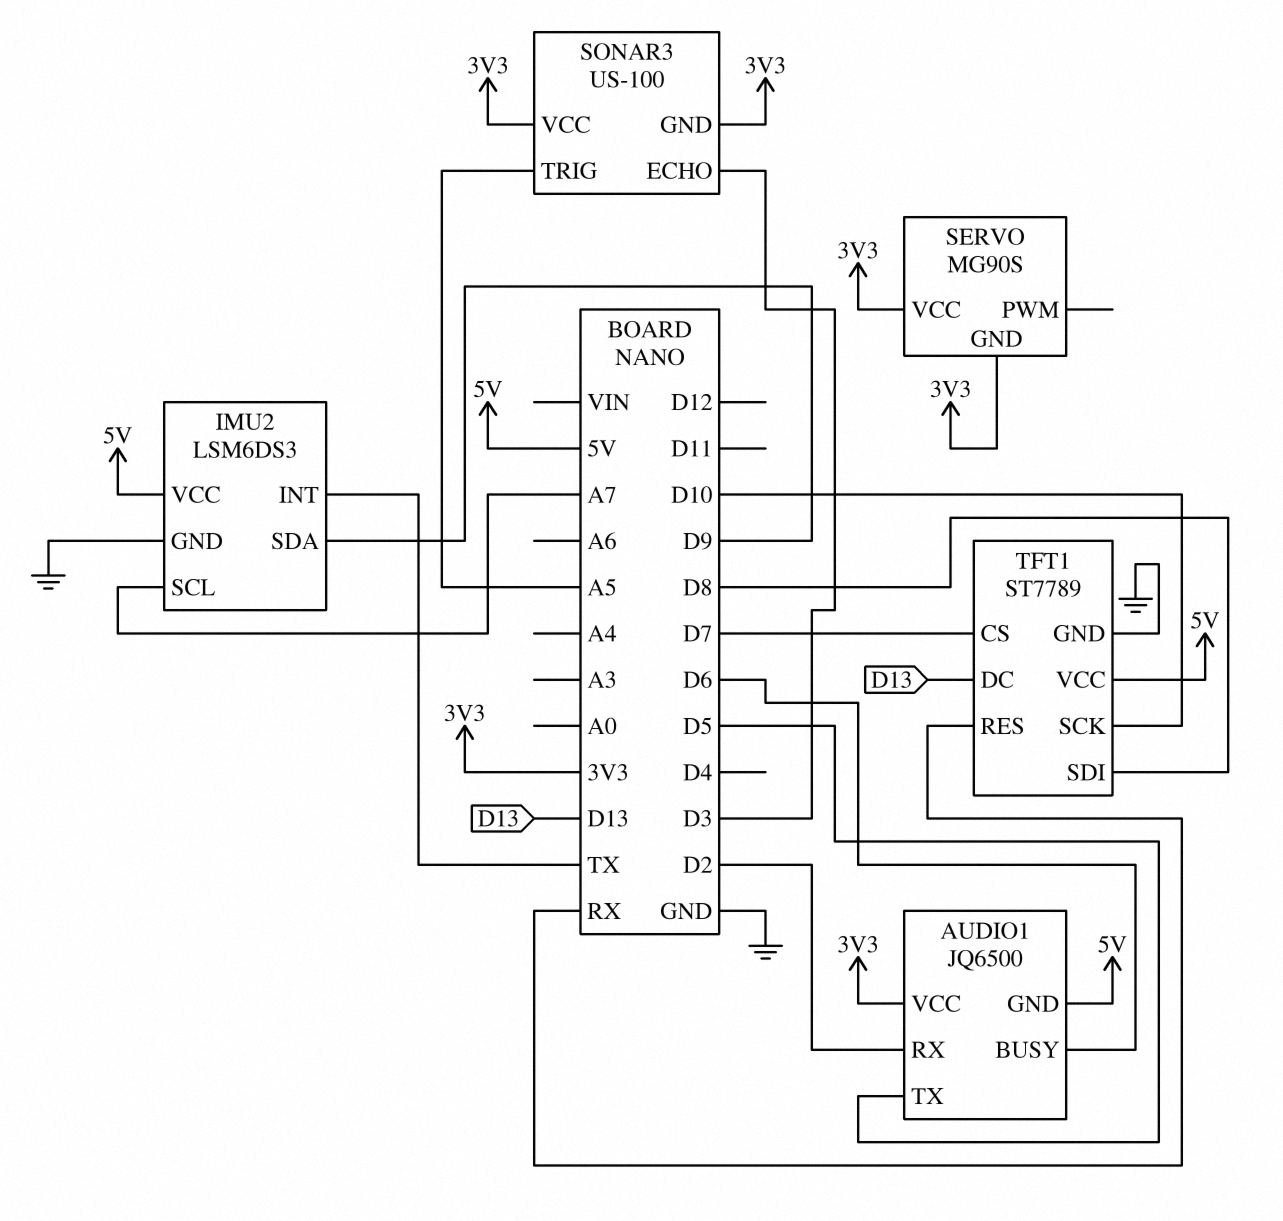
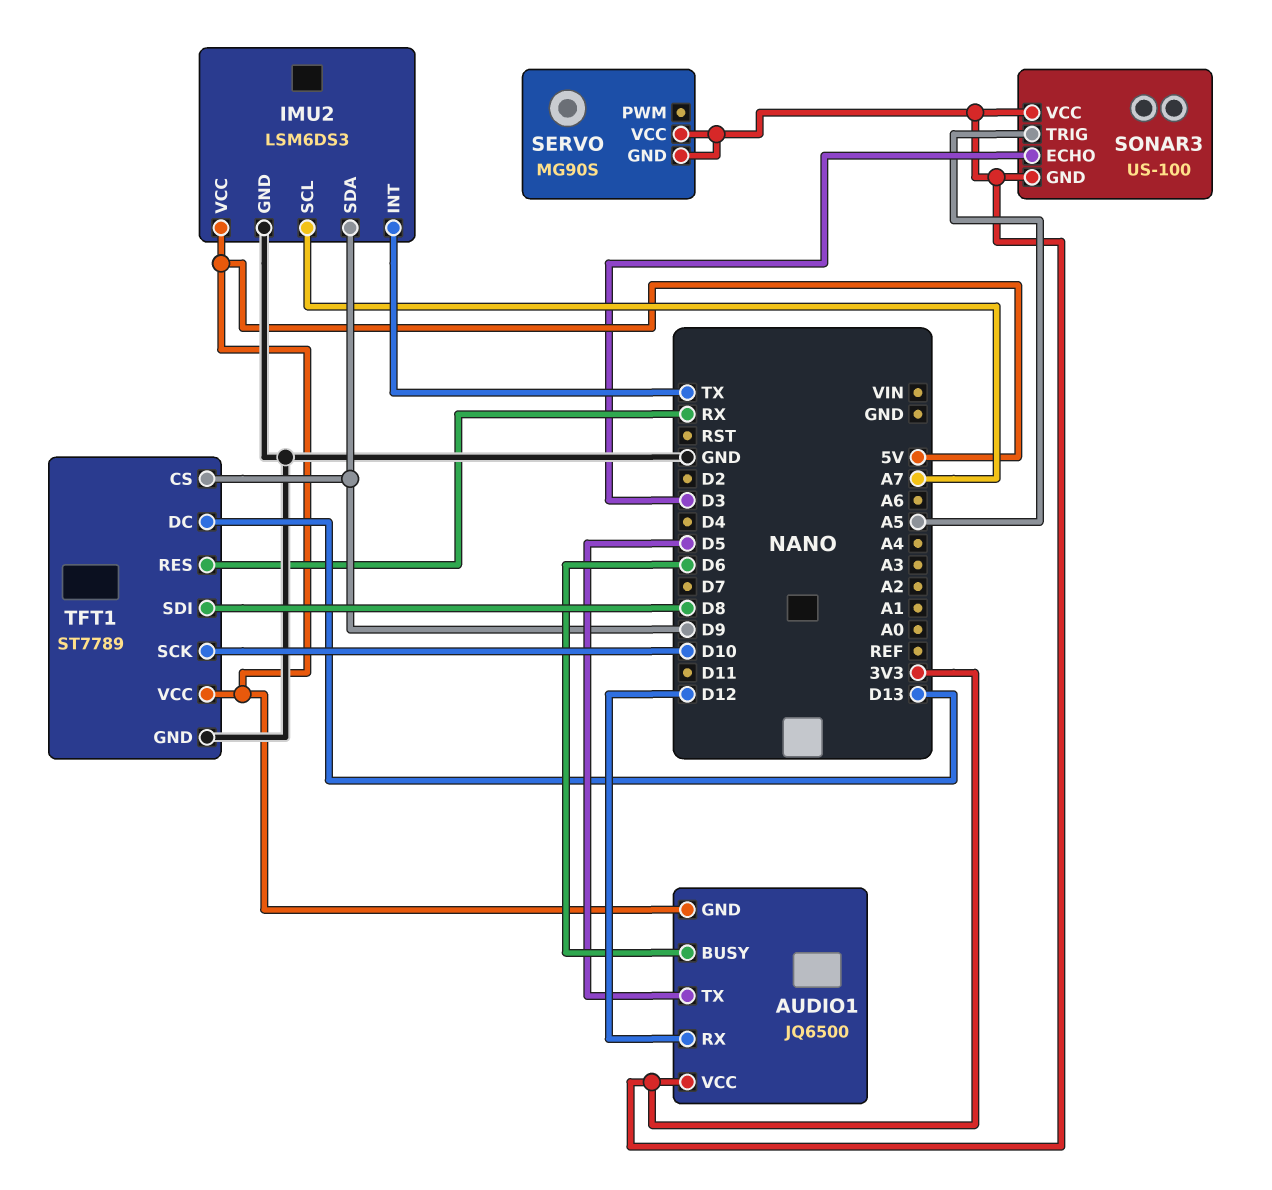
AUDIO1 pin RX: D2 -> D12
TFT1 pin CS: D7 -> D9

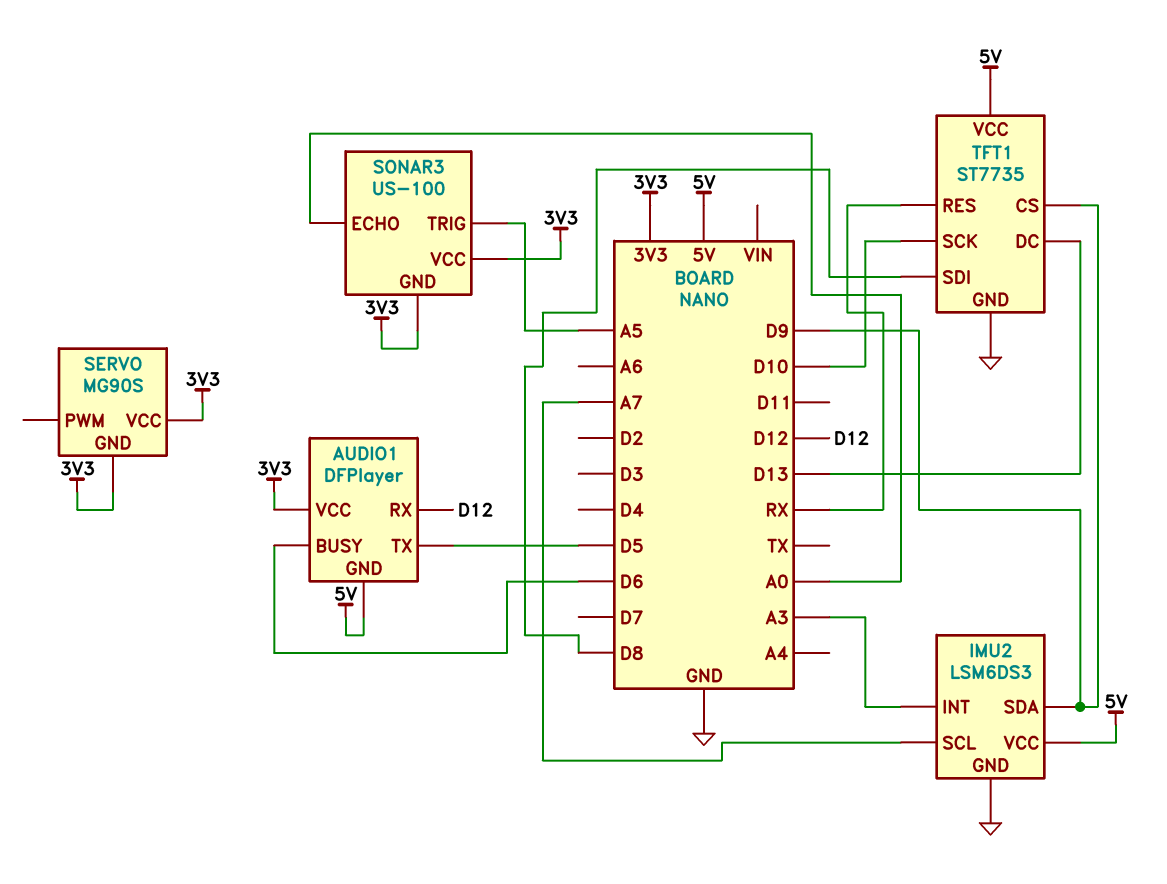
AUDIO1: JQ6500 -> DFPlayer
IMU2 pin INT: TX -> A3
SONAR3 pin ECHO: D3 -> A0
TFT1: ST7789 -> ST7735

